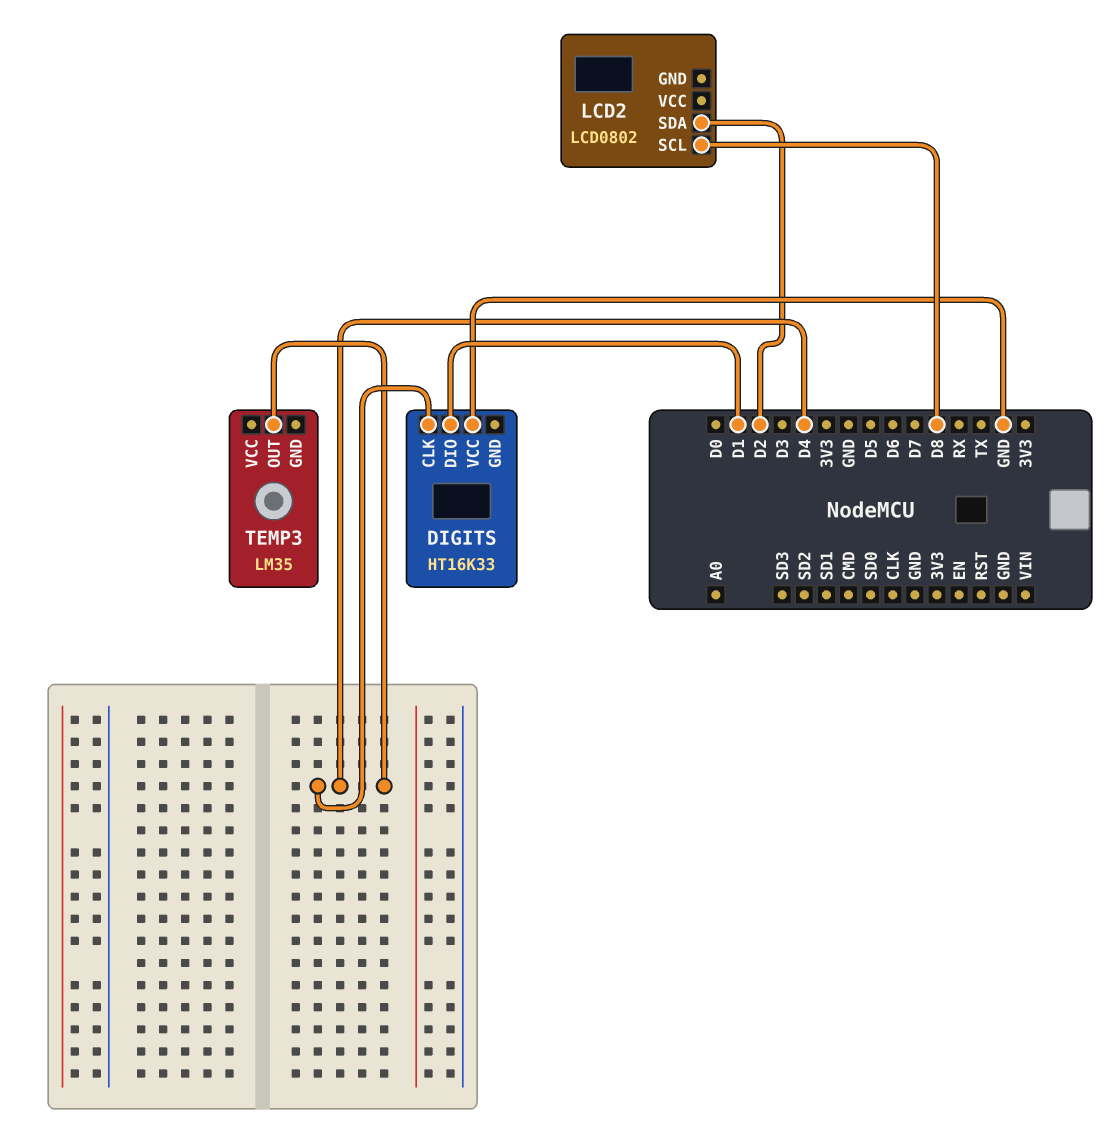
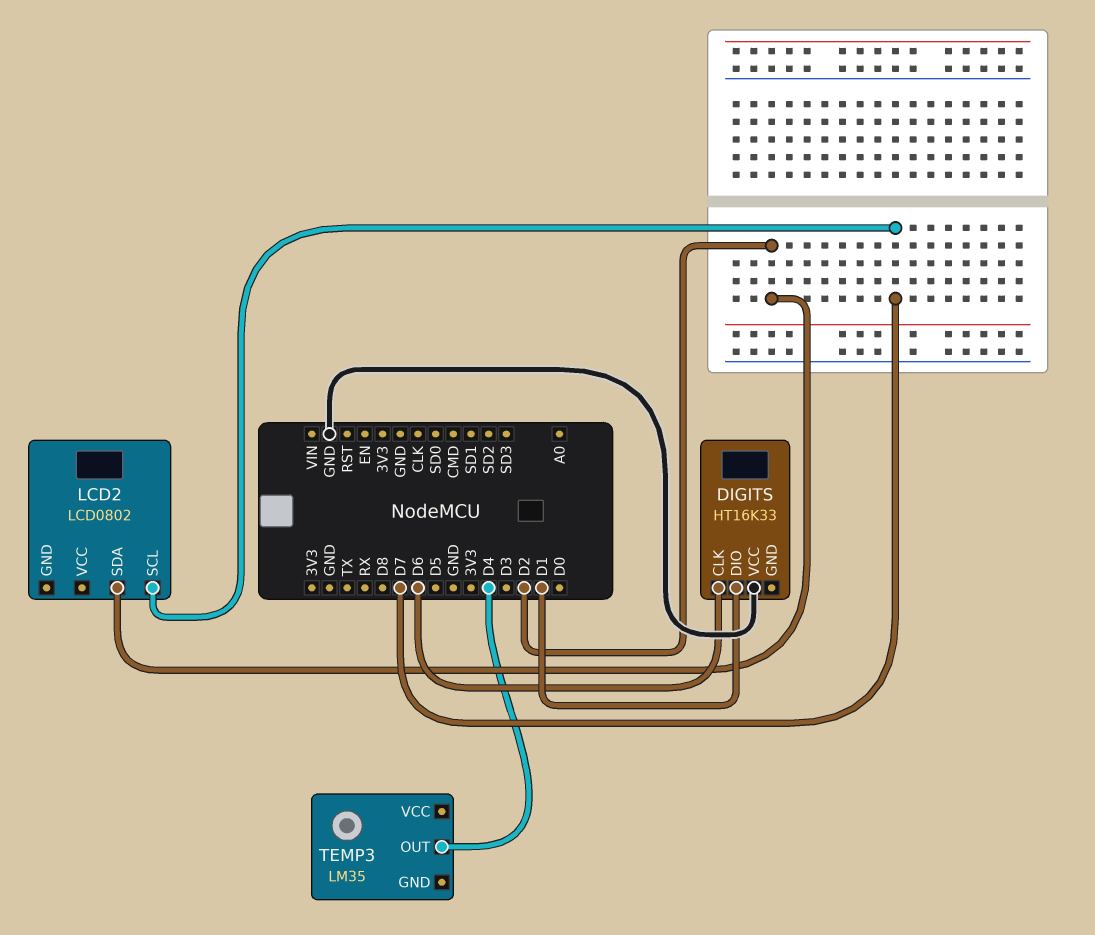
DIGITS pin CLK: D4 -> D6
LCD2 pin SCL: D8 -> D7

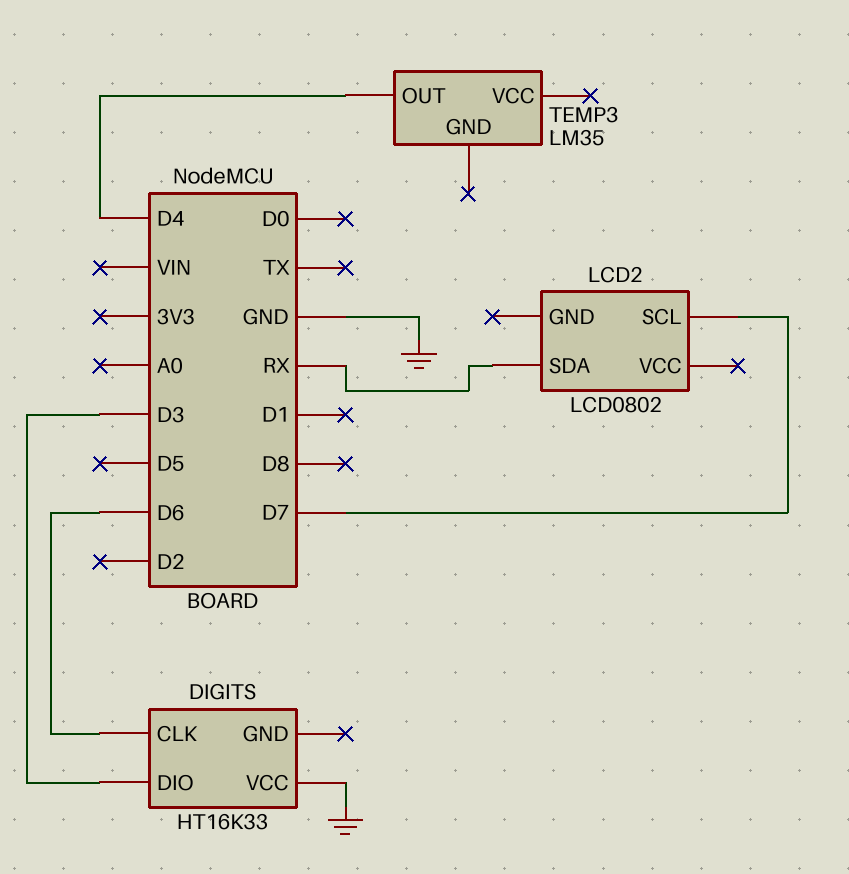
DIGITS pin DIO: D1 -> D3
LCD2 pin SDA: D2 -> RX

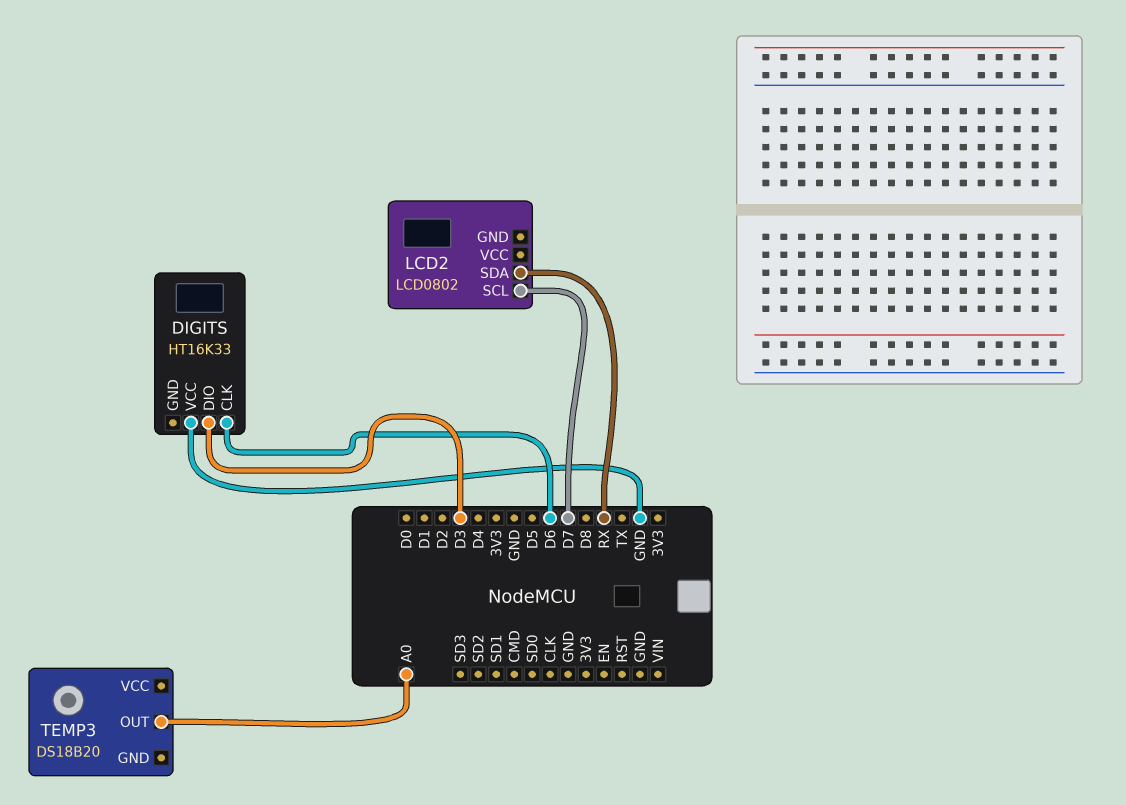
TEMP3: LM35 -> DS18B20
TEMP3 pin OUT: D4 -> A0

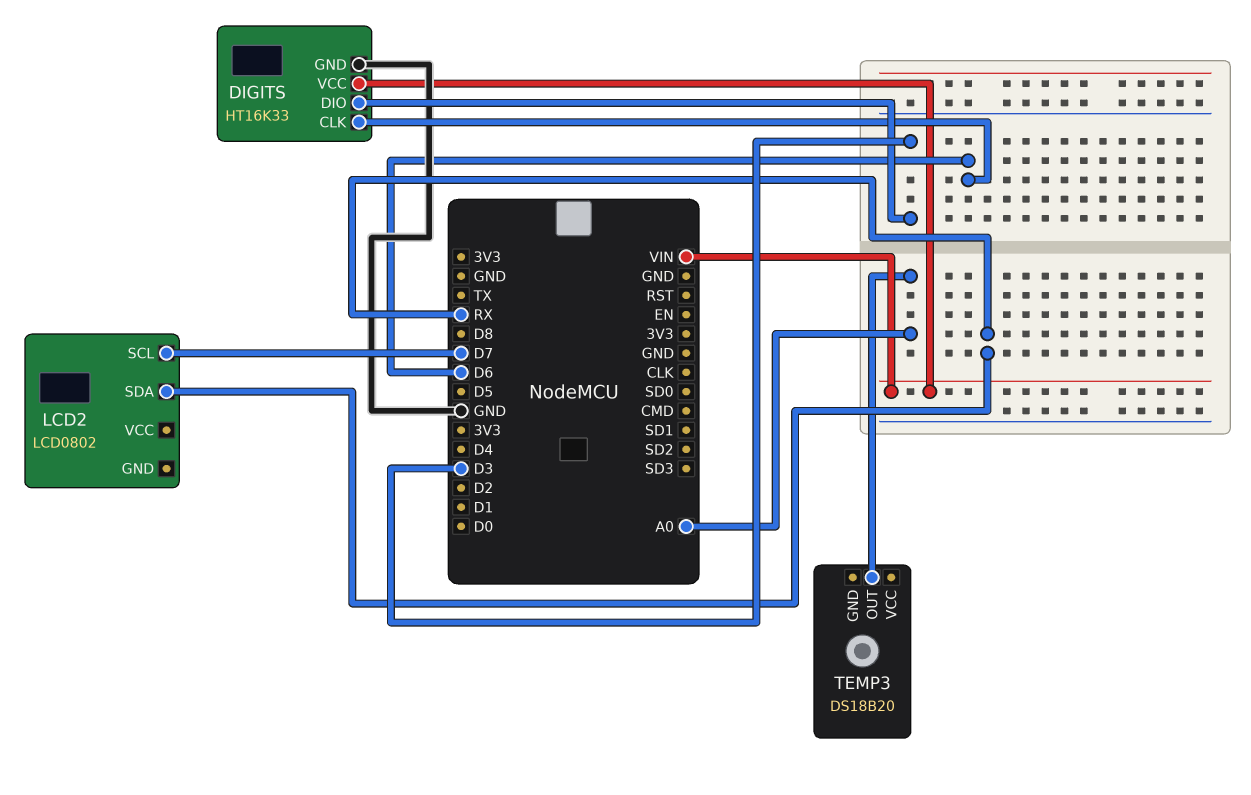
DIGITS pin GND: none -> GND
DIGITS pin VCC: GND -> VIN

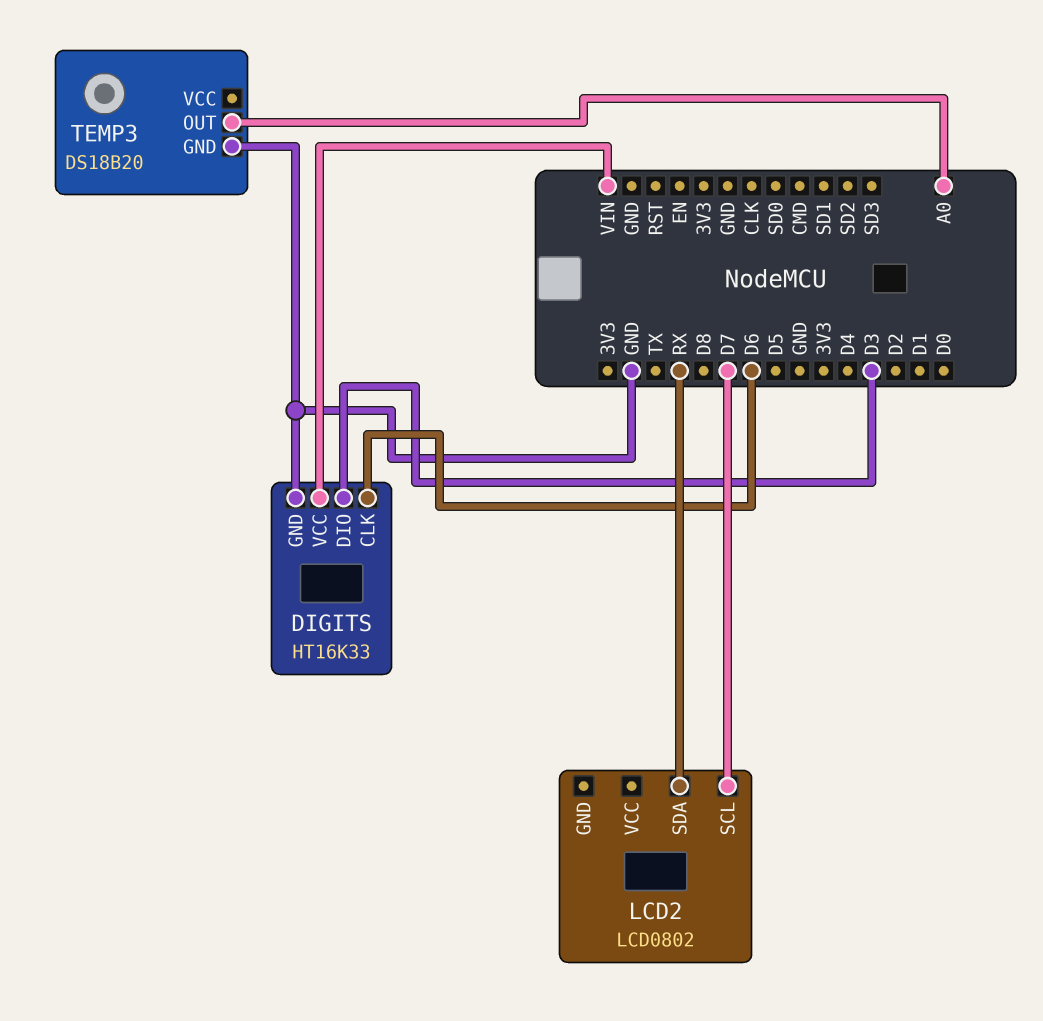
TEMP3 pin GND: none -> GND

